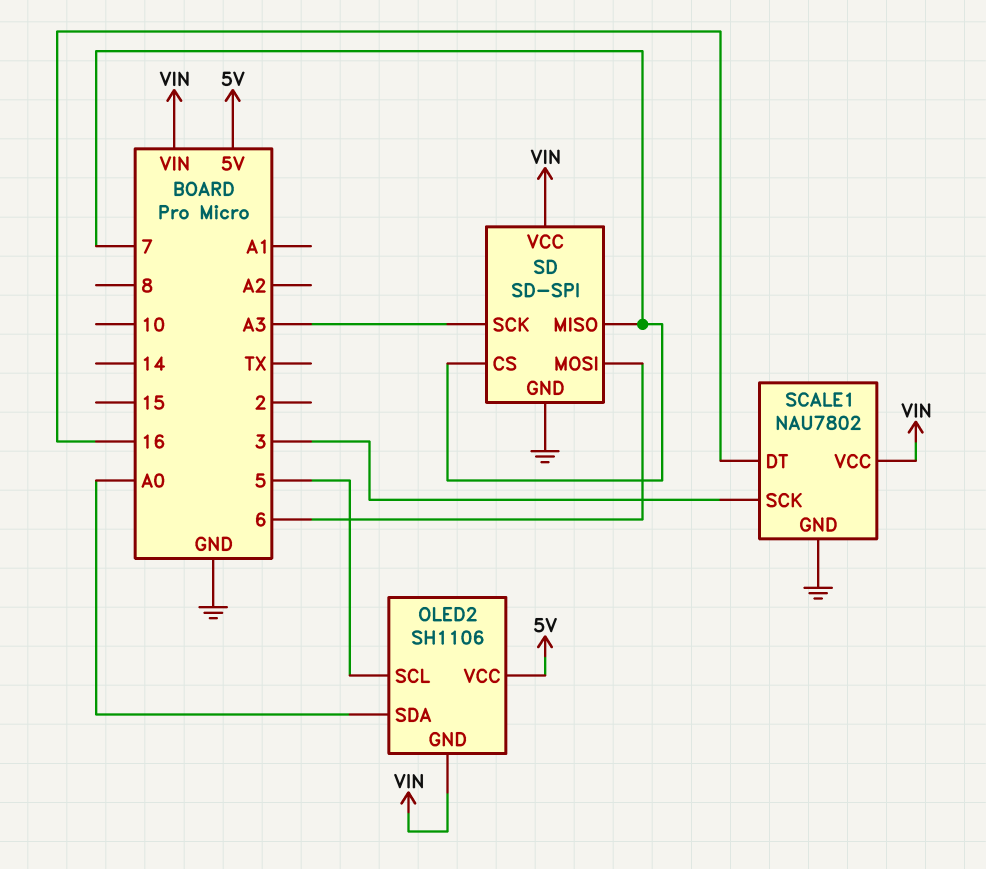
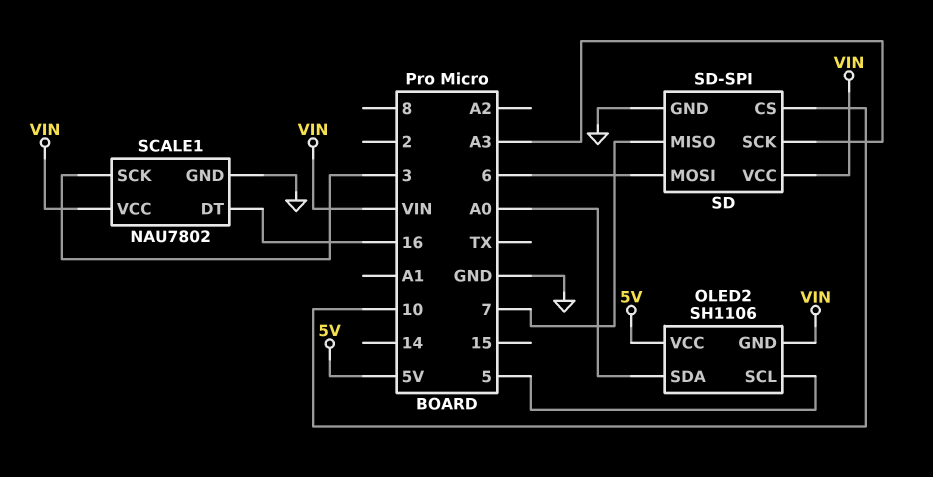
SD pin CS: 7 -> 10

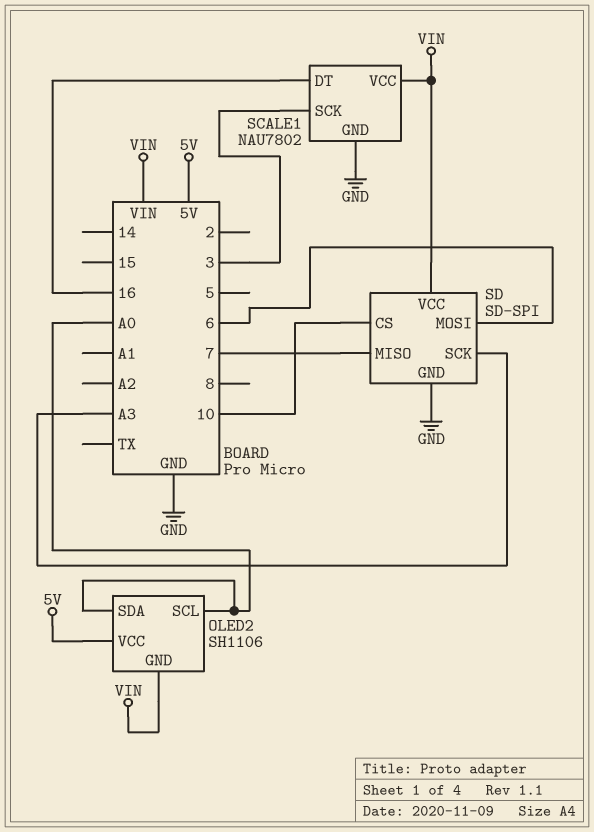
OLED2 pin SCL: 5 -> A0

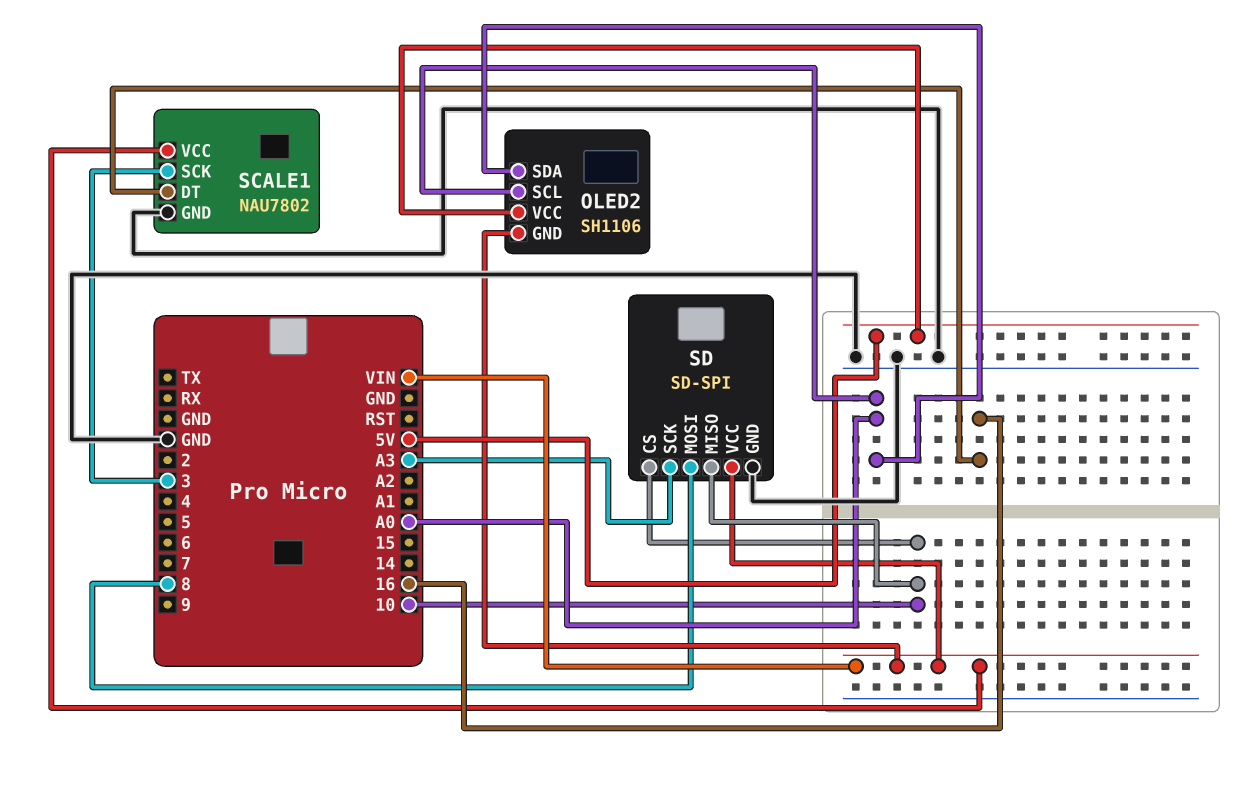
SD pin MISO: 7 -> 10
SD pin MOSI: 6 -> 8

